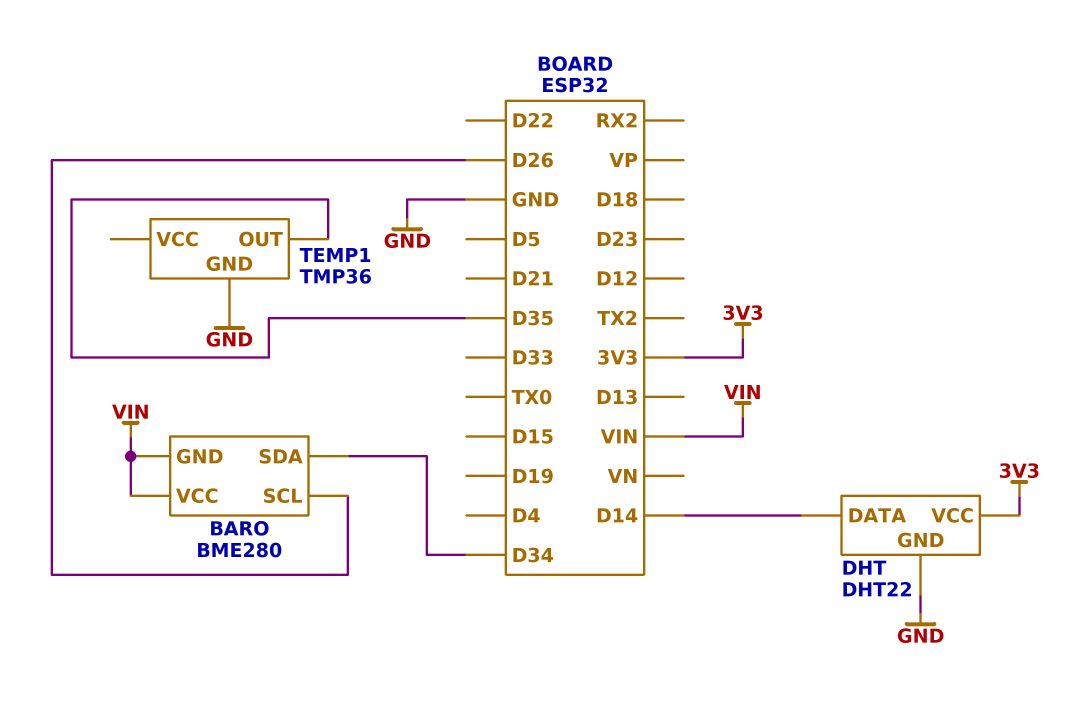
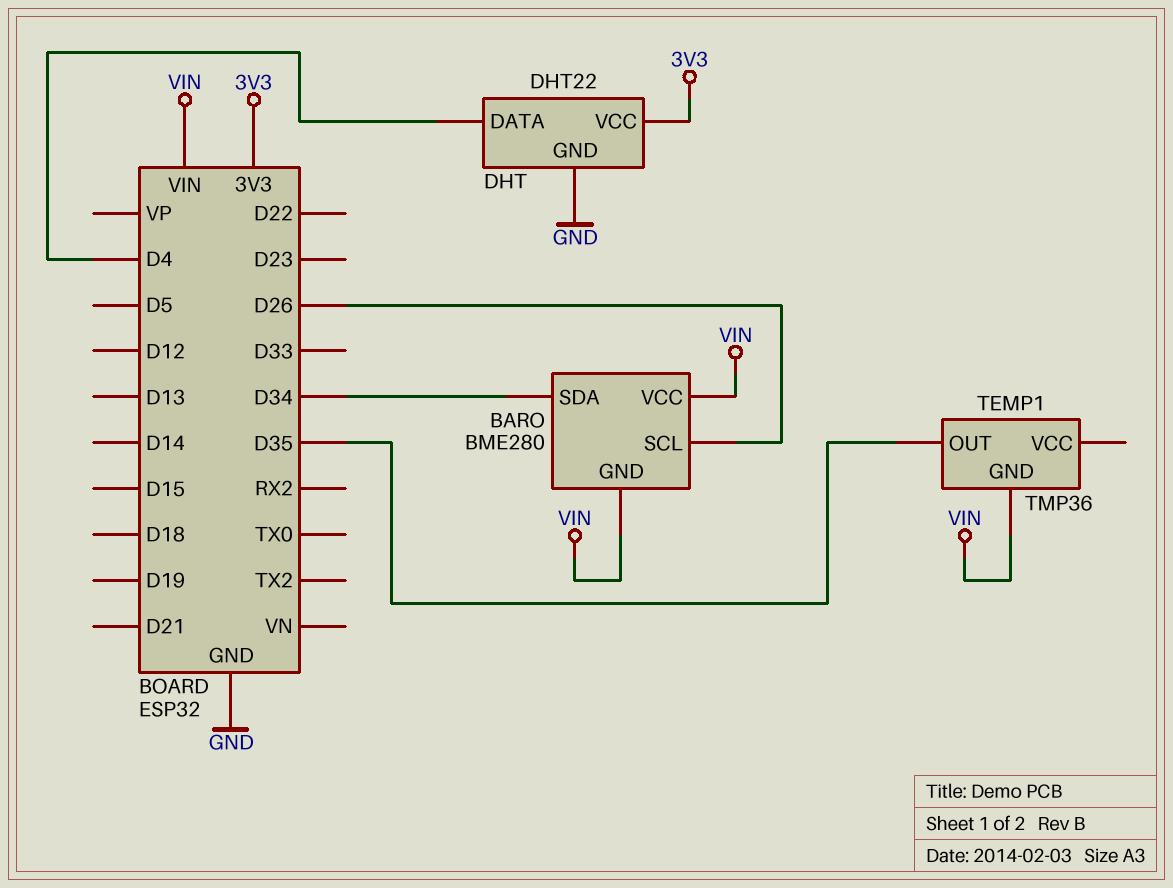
DHT pin DATA: D14 -> D4
TEMP1 pin GND: GND -> VIN

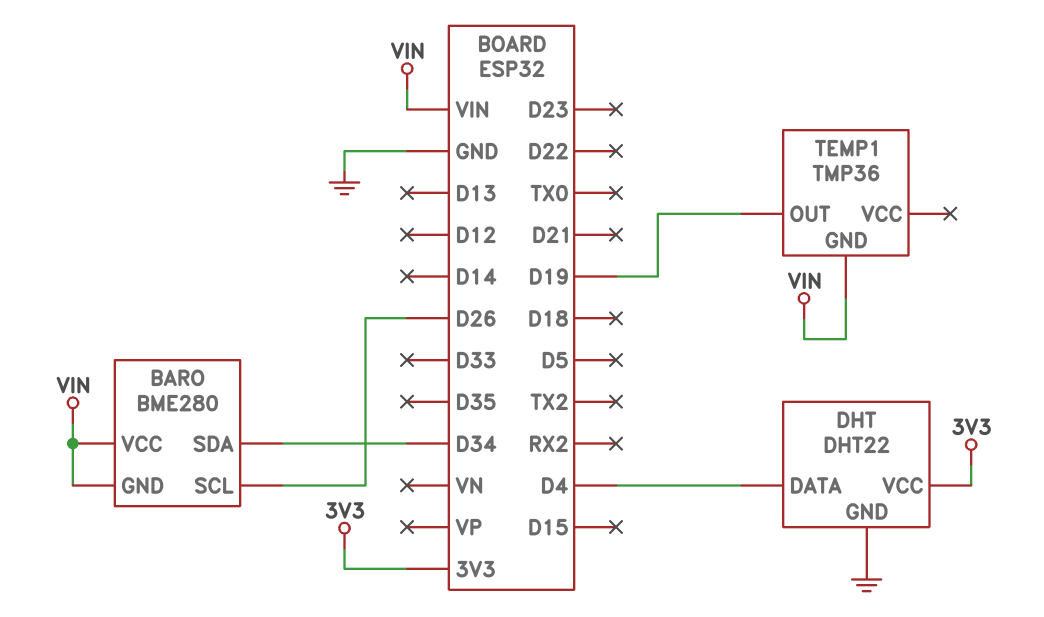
TEMP1 pin OUT: D35 -> D19

